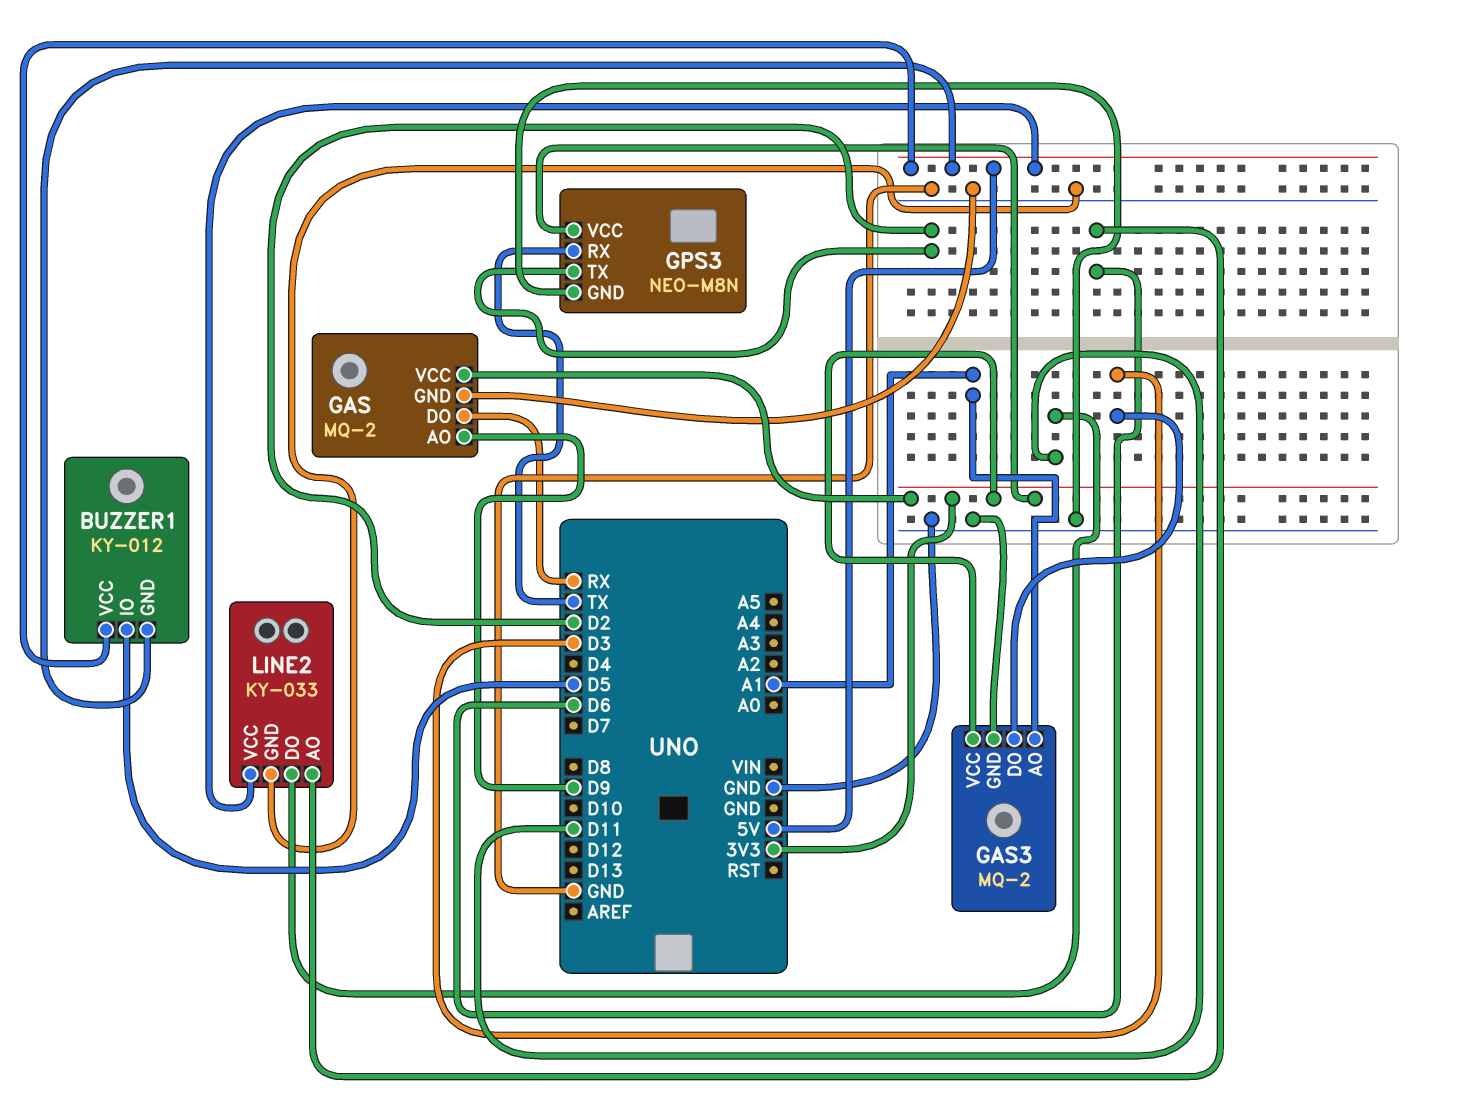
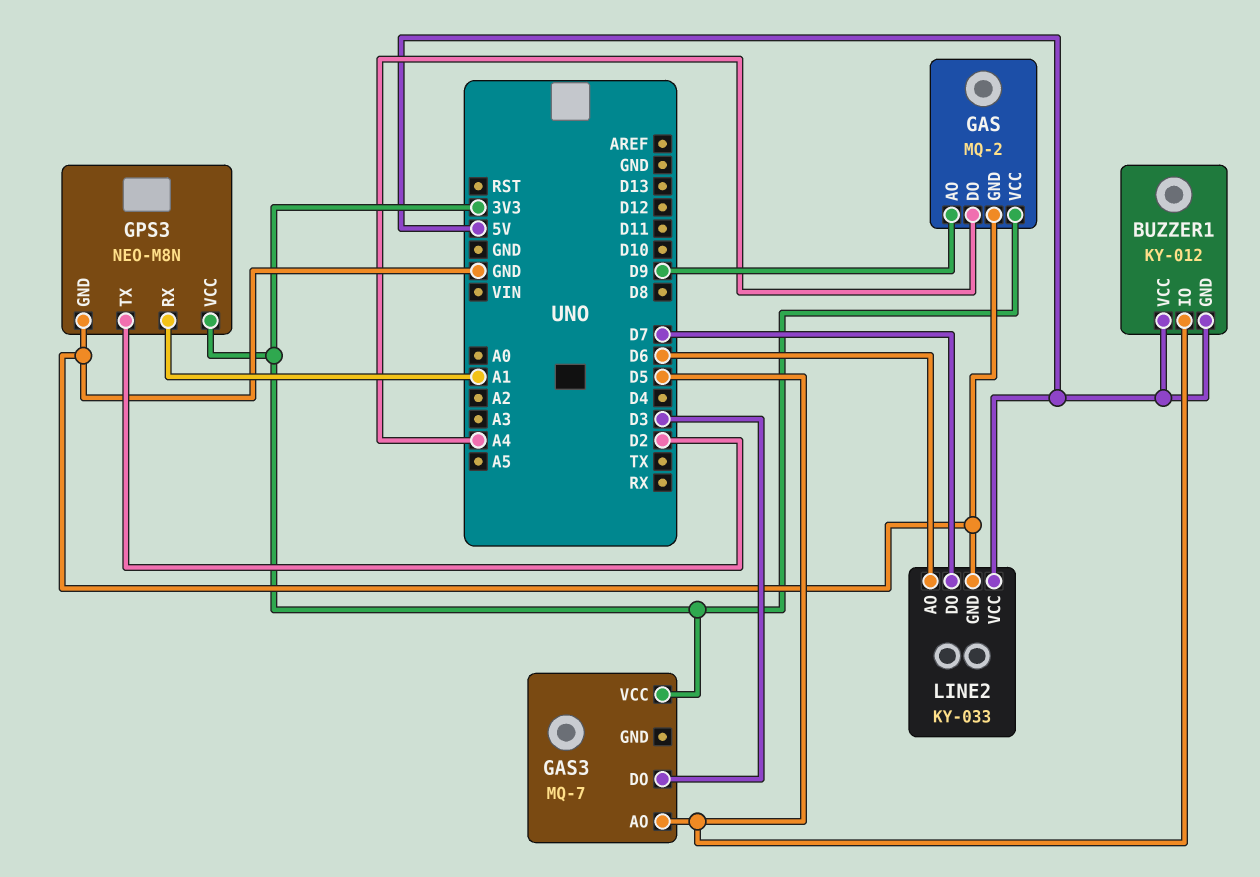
GAS pin DO: RX -> A4
GAS3: MQ-2 -> MQ-7
GAS3 pin AO: A1 -> D5
GAS3 pin GND: GND -> none
GPS3 pin RX: TX -> A1
LINE2 pin DO: D11 -> D7

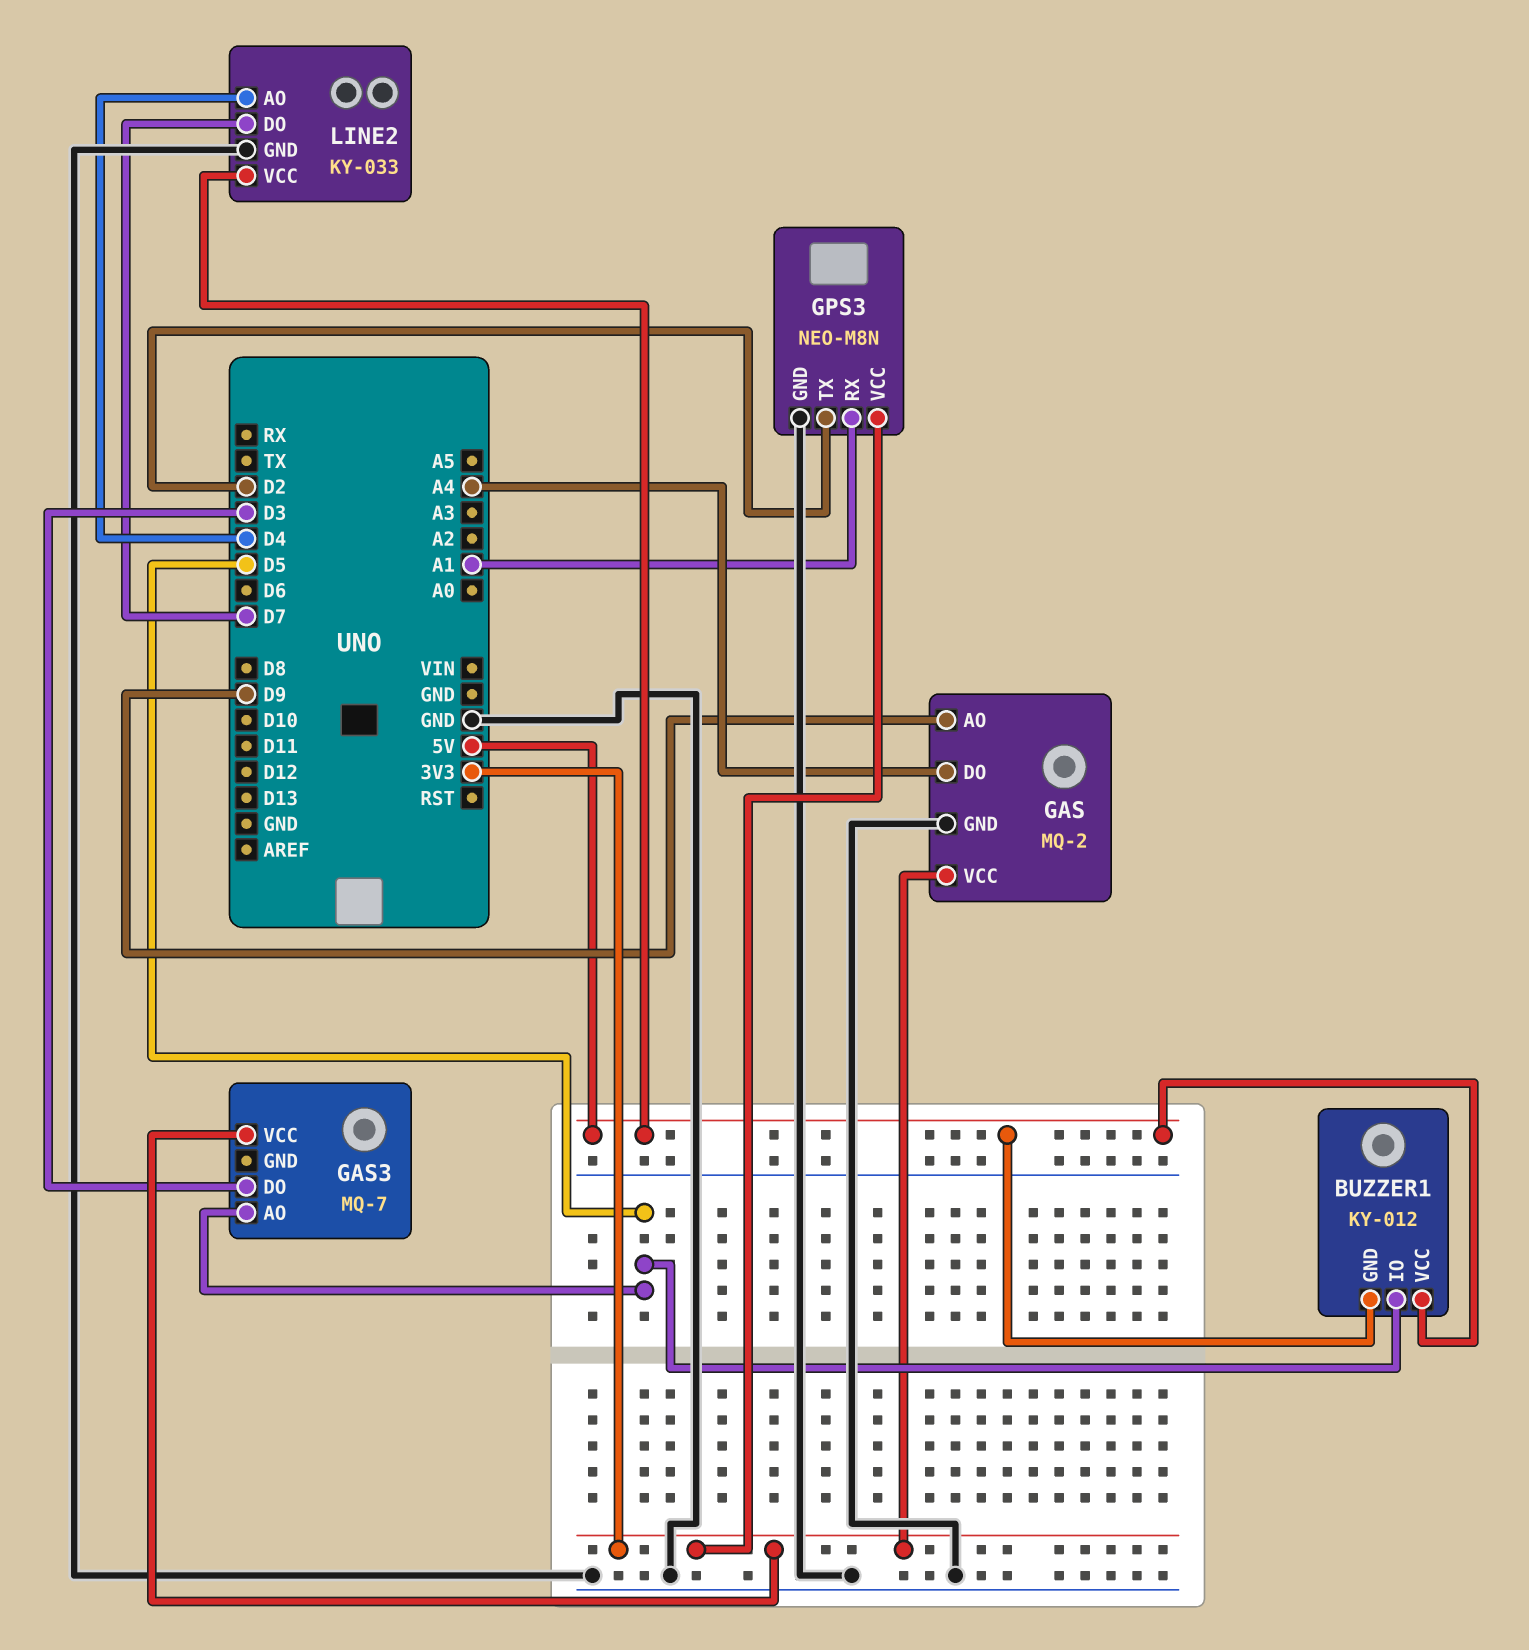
LINE2 pin AO: D6 -> D4

